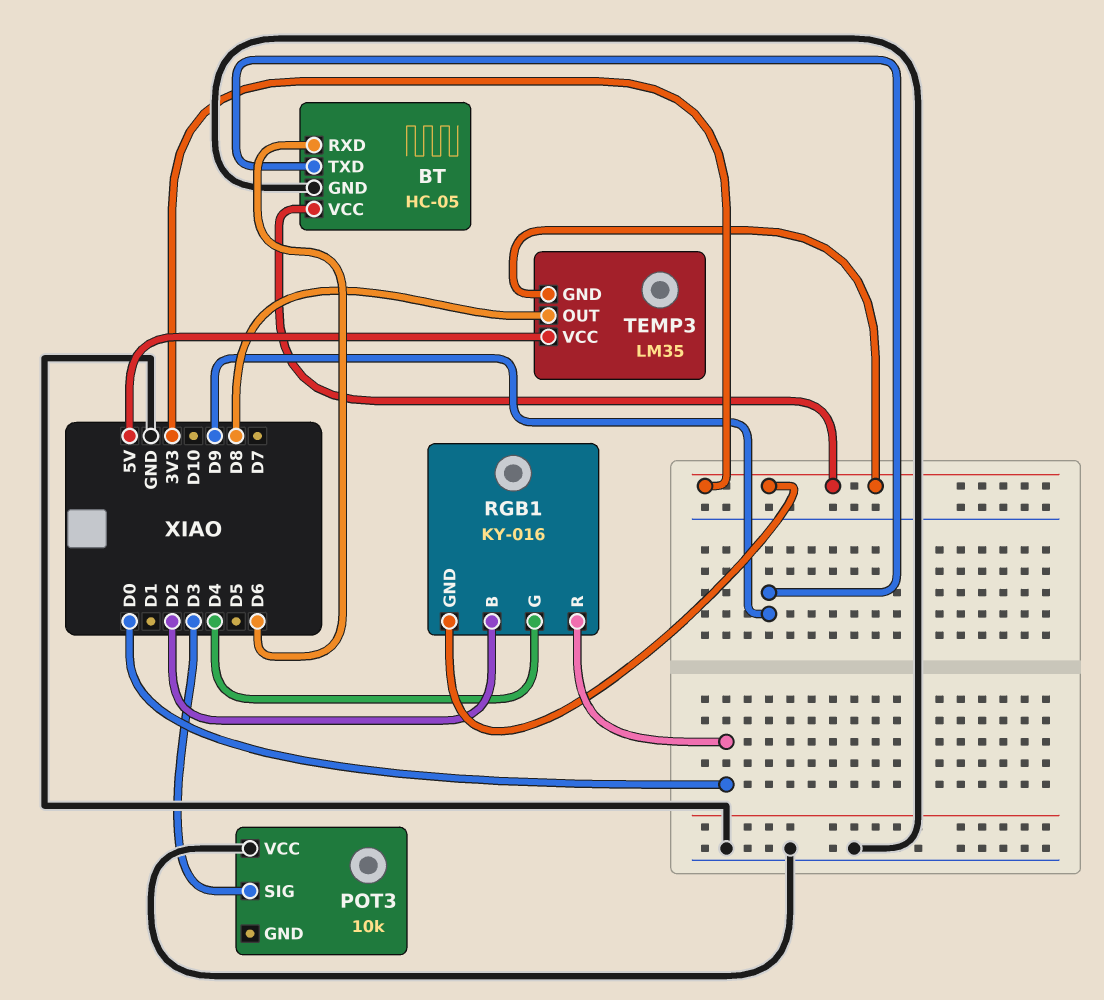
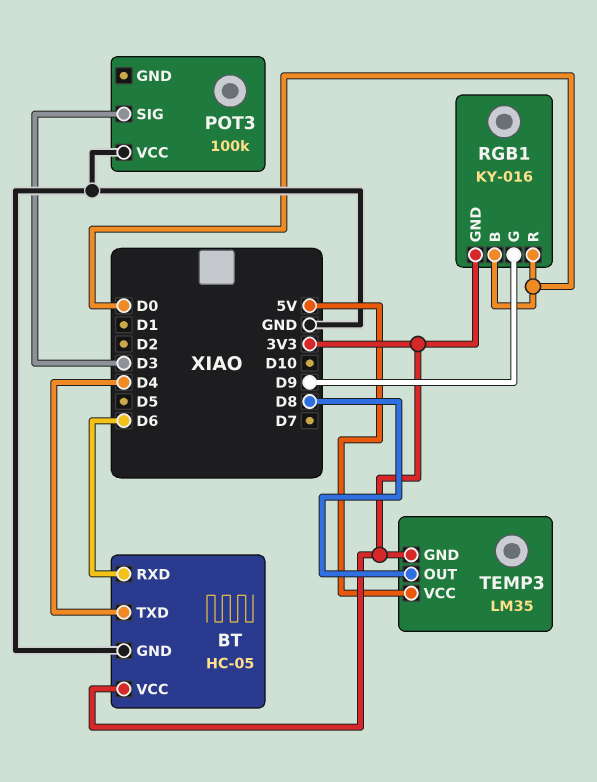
BT pin TXD: D9 -> D4
POT3: 10k -> 100k
RGB1 pin B: D2 -> D0
RGB1 pin G: D4 -> D9

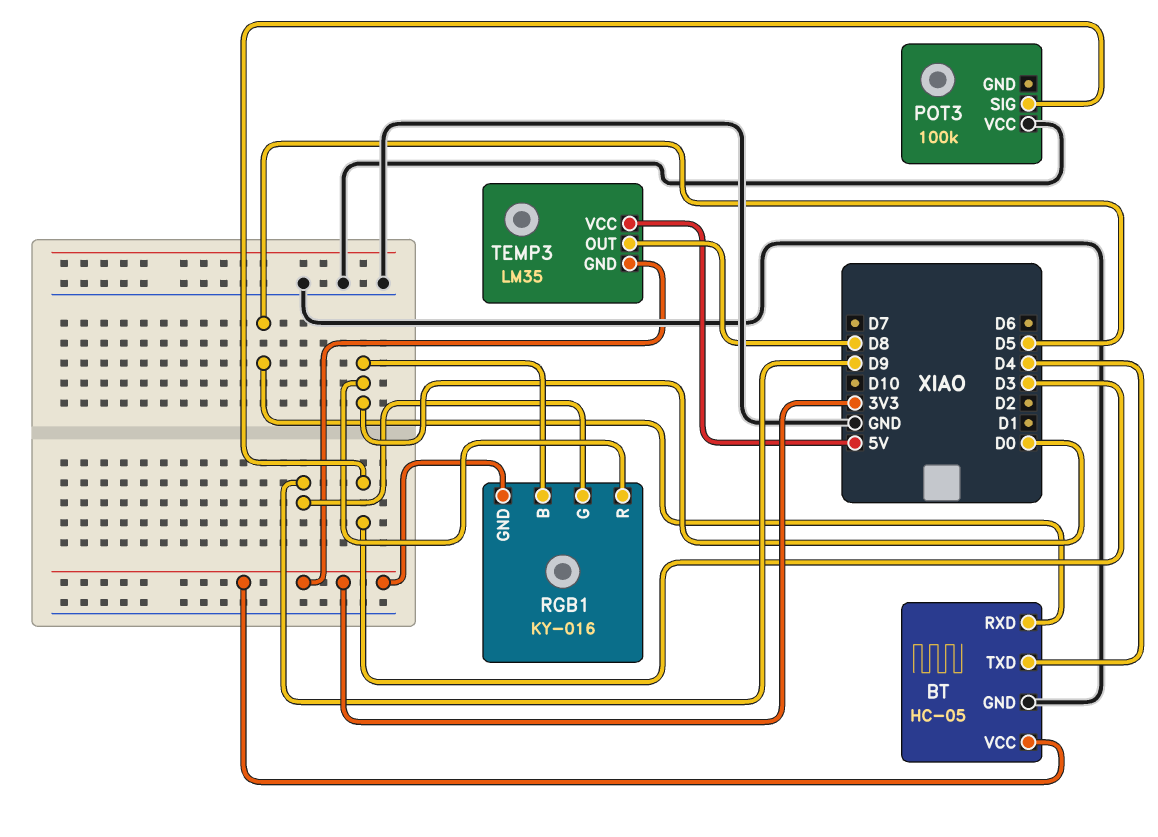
BT pin RXD: D6 -> D5

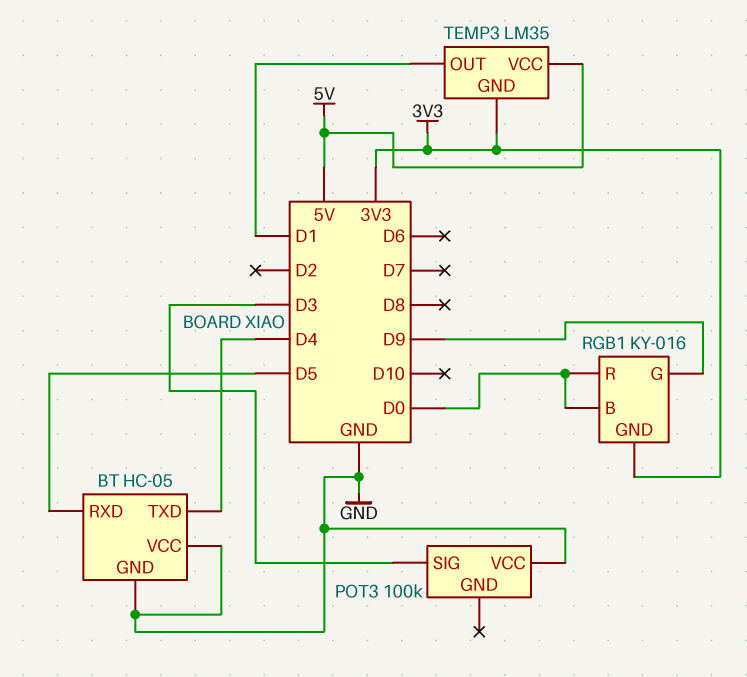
BT pin VCC: 3V3 -> GND
TEMP3 pin OUT: D8 -> D1

